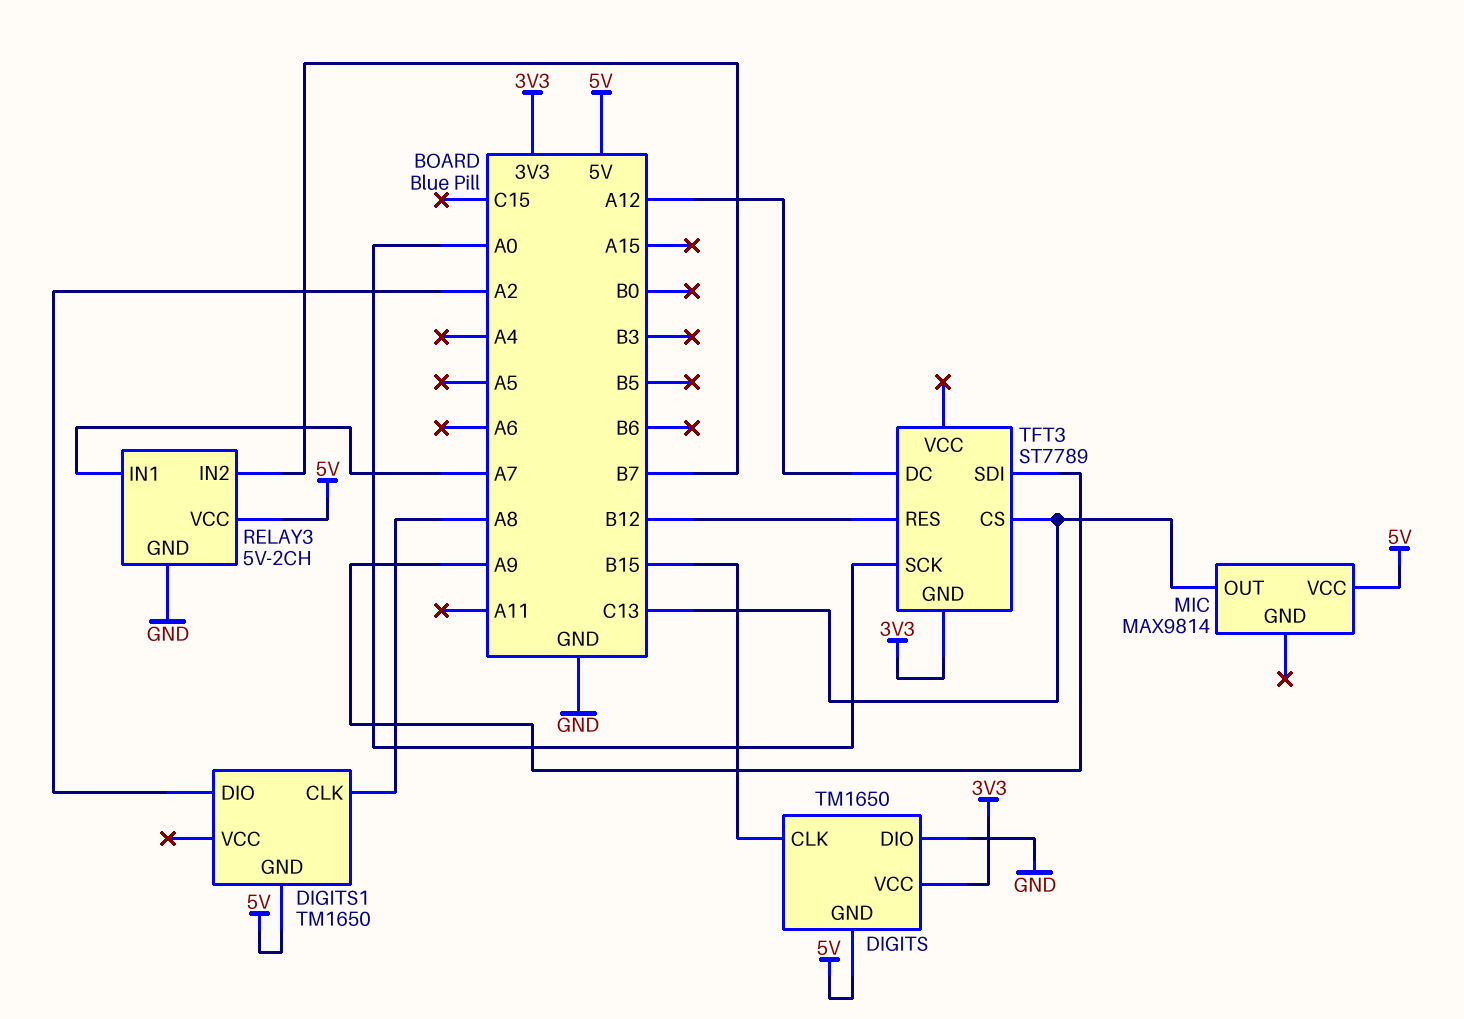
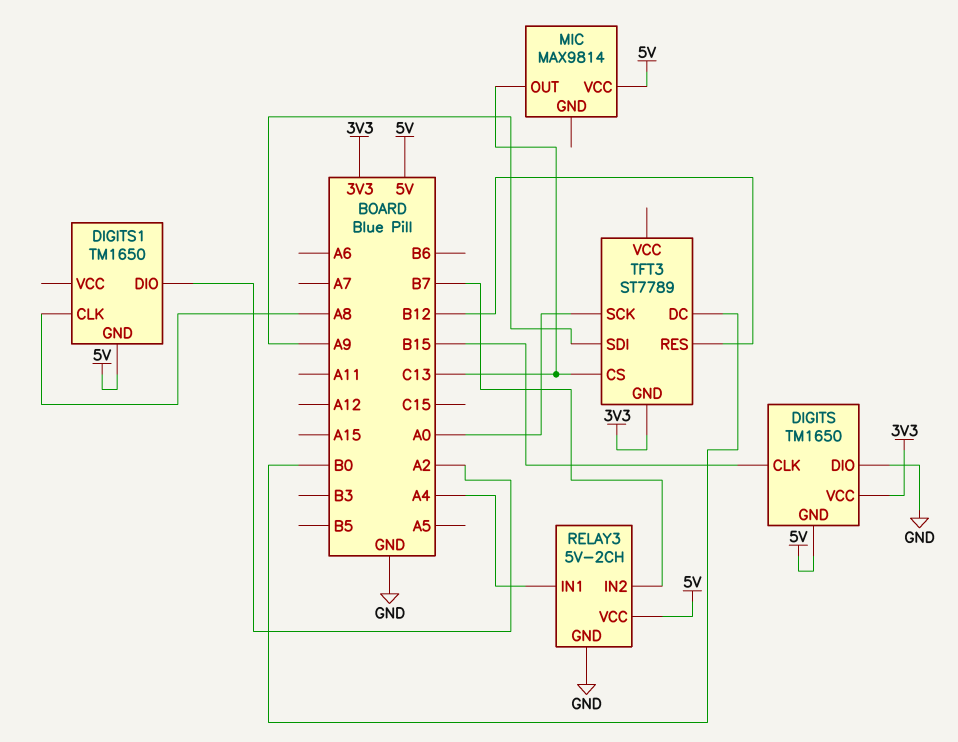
RELAY3 pin IN1: A7 -> A4
TFT3 pin DC: A12 -> B0

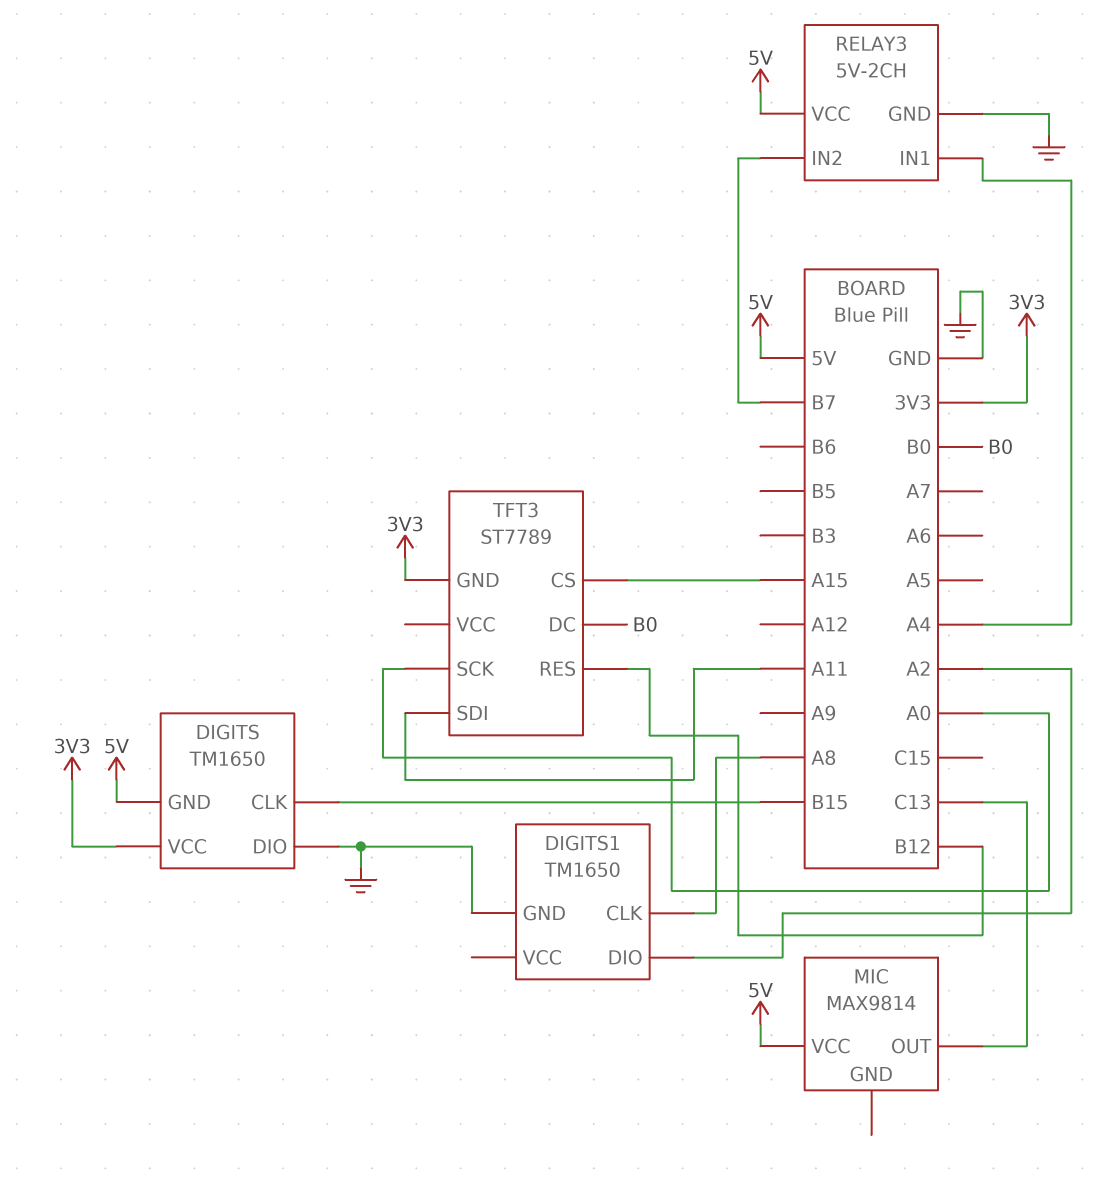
DIGITS1 pin GND: 5V -> GND
TFT3 pin CS: C13 -> A15
TFT3 pin SDI: A9 -> A11

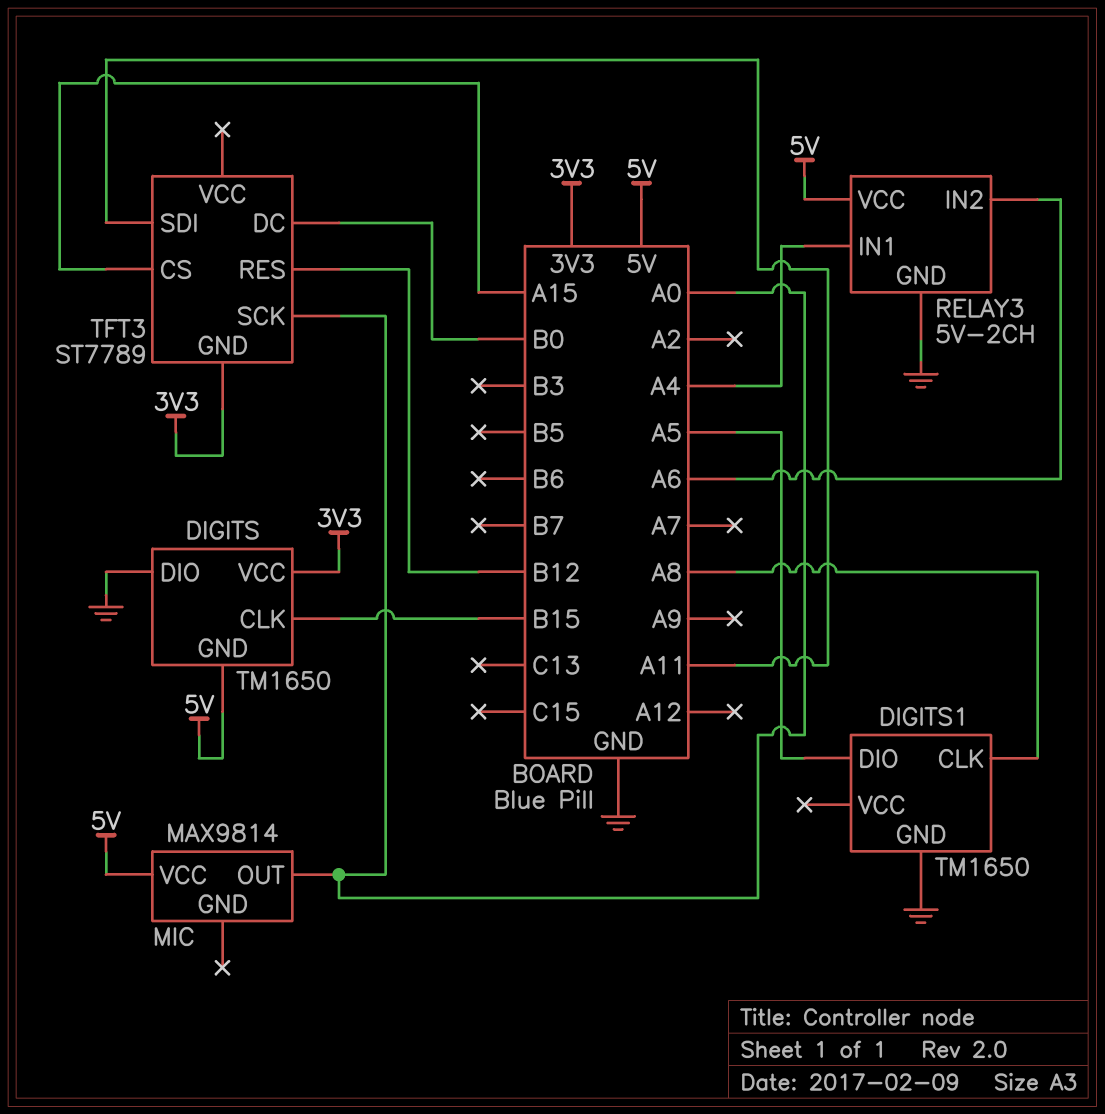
DIGITS1 pin DIO: A2 -> A5
MIC pin OUT: C13 -> A0
RELAY3 pin IN2: B7 -> A6

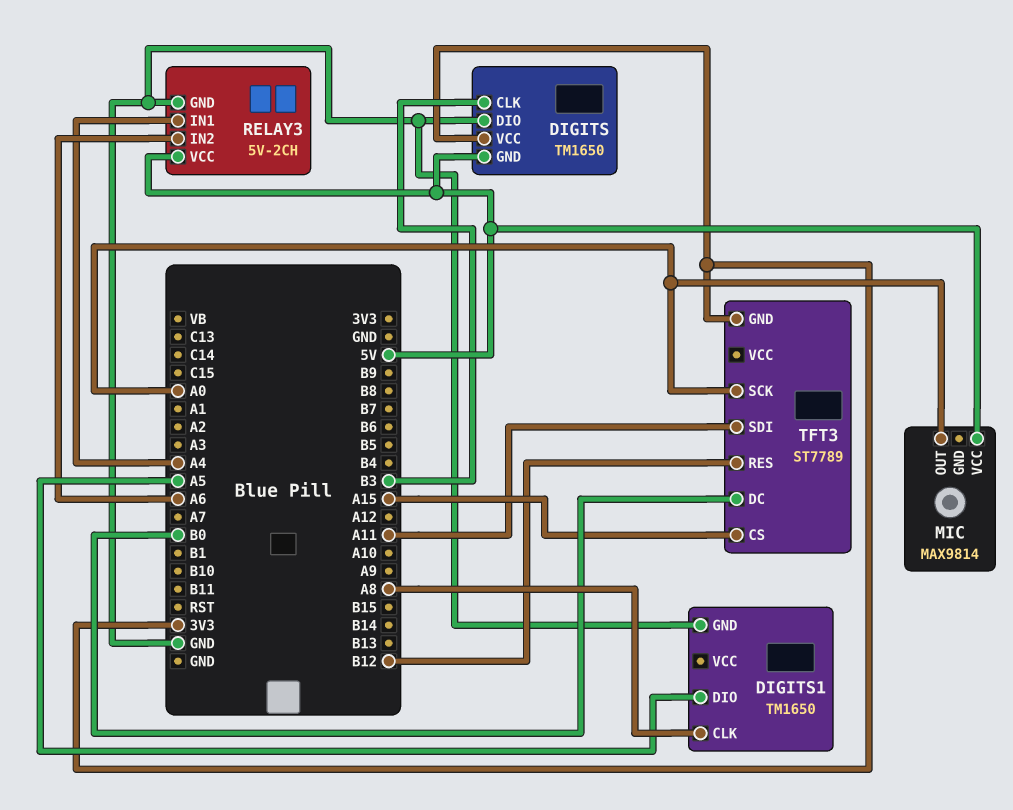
DIGITS pin CLK: B15 -> B3

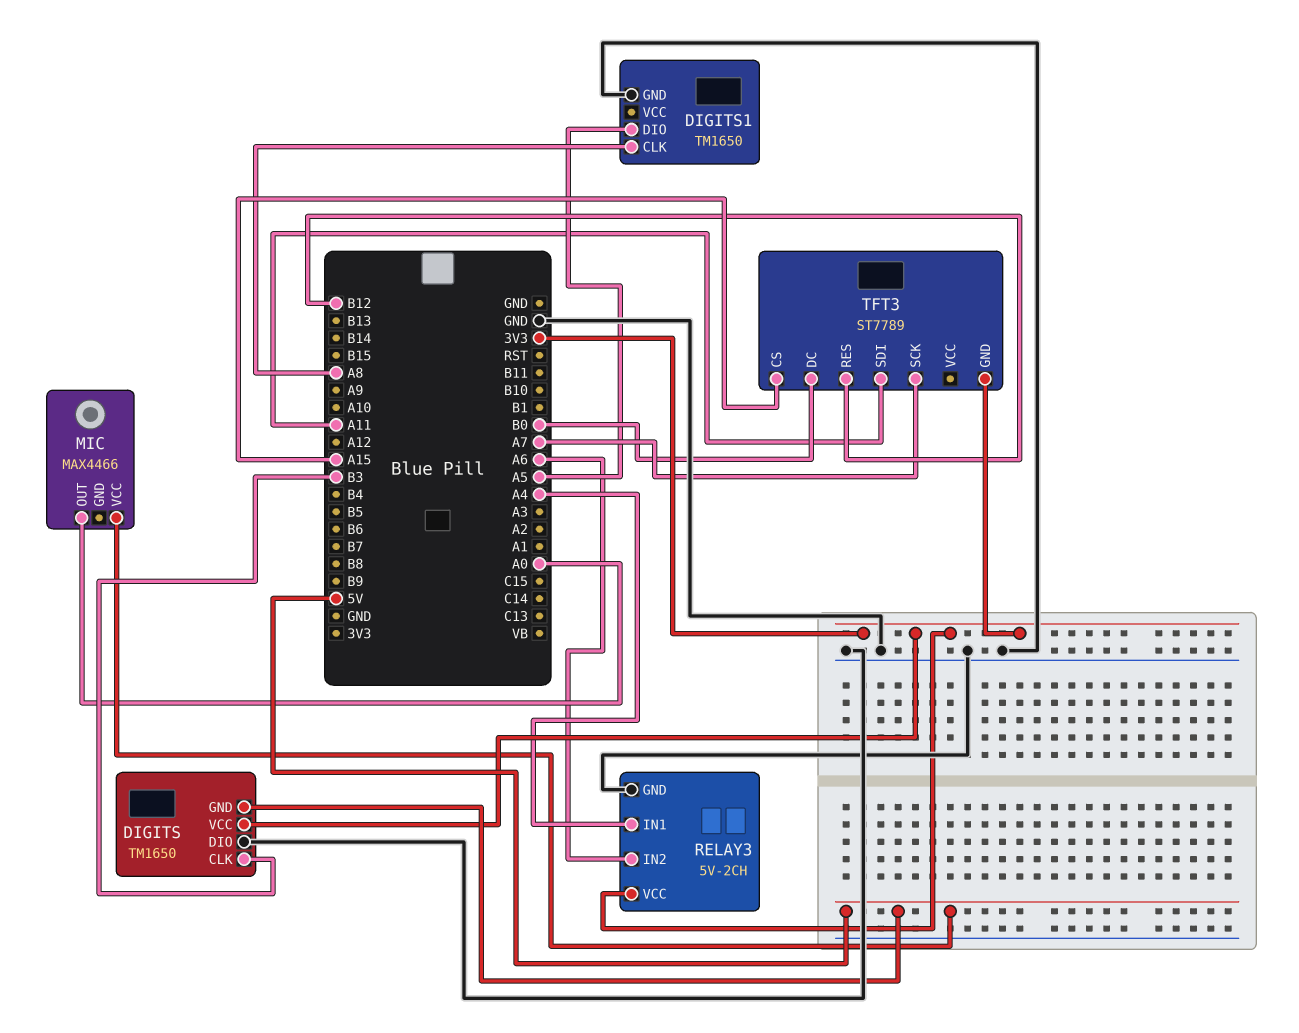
MIC: MAX9814 -> MAX4466
RELAY3 pin VCC: 5V -> 3V3
TFT3 pin SCK: A0 -> A7

